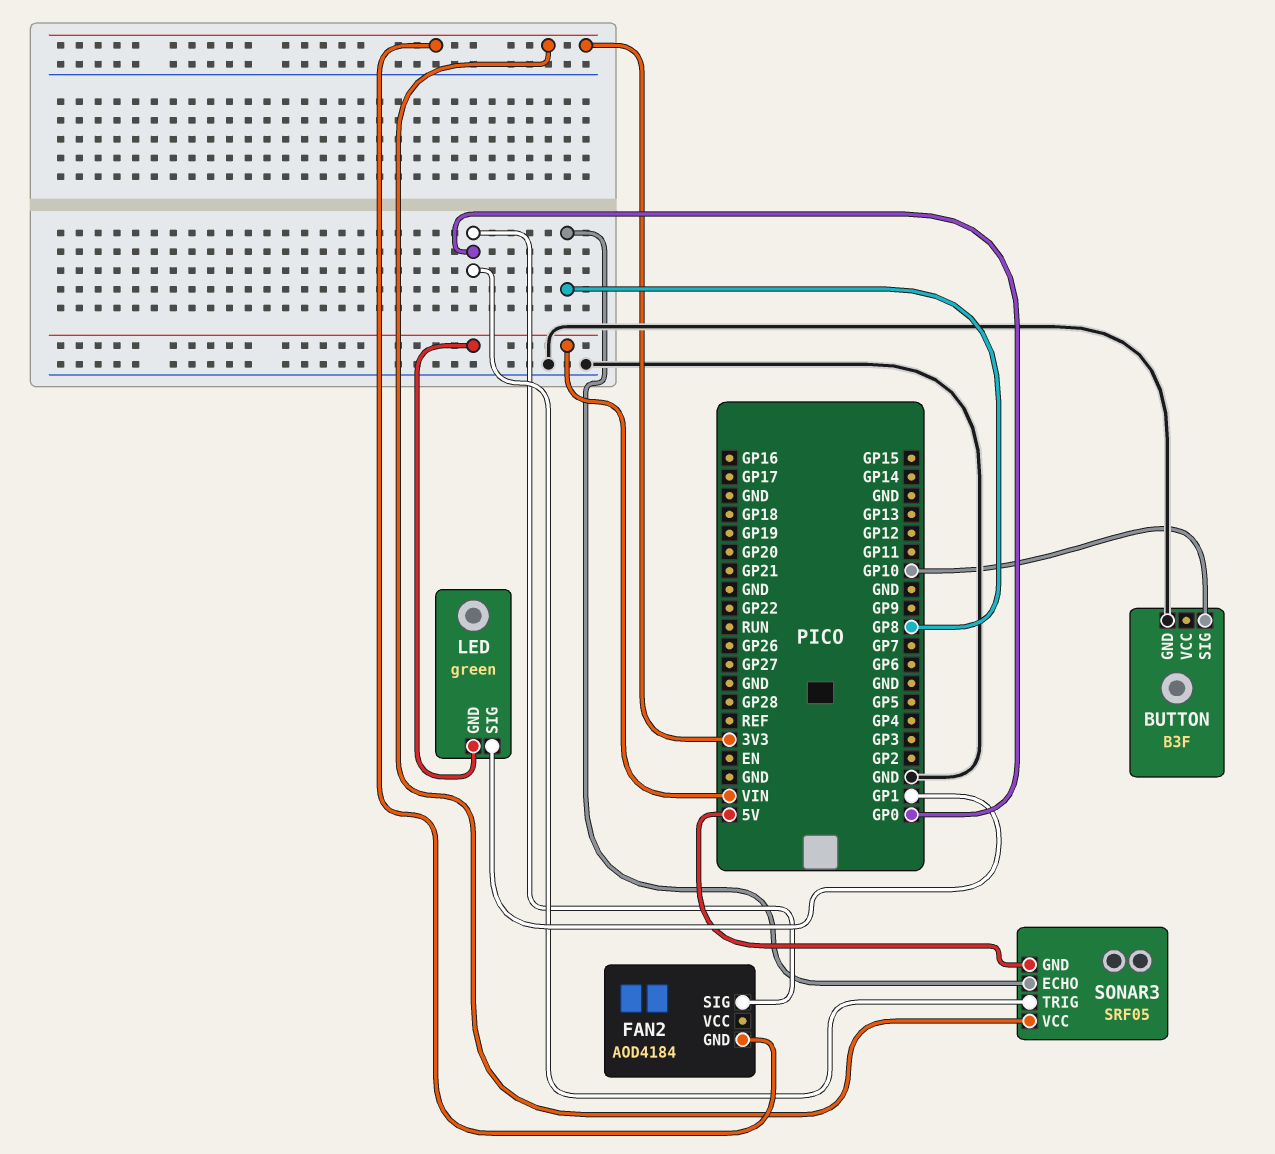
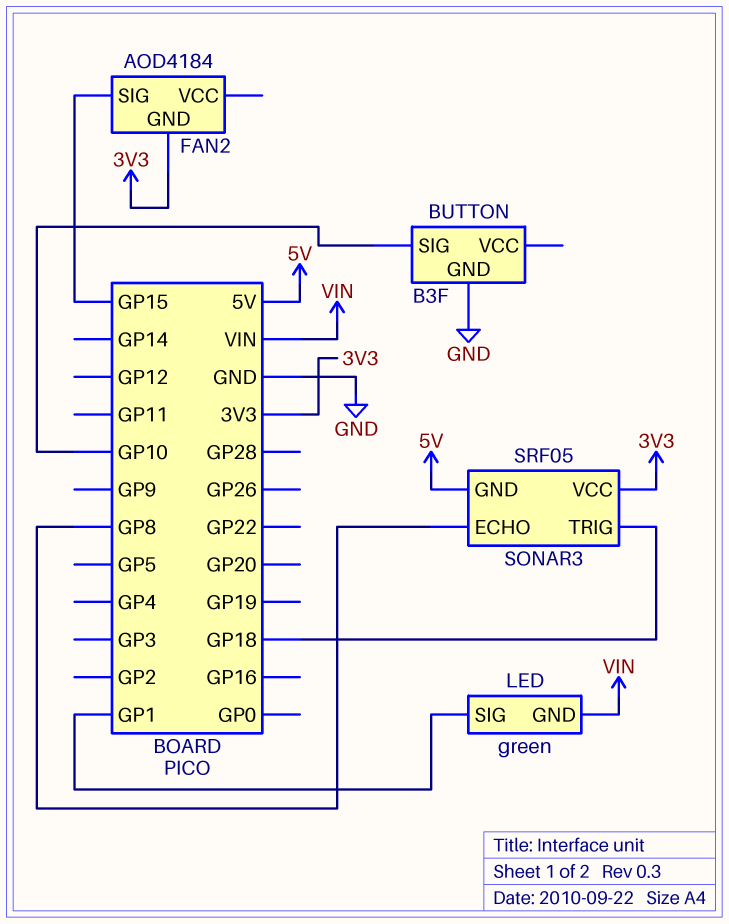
FAN2 pin SIG: GP0 -> GP15
SONAR3 pin TRIG: GP0 -> GP18

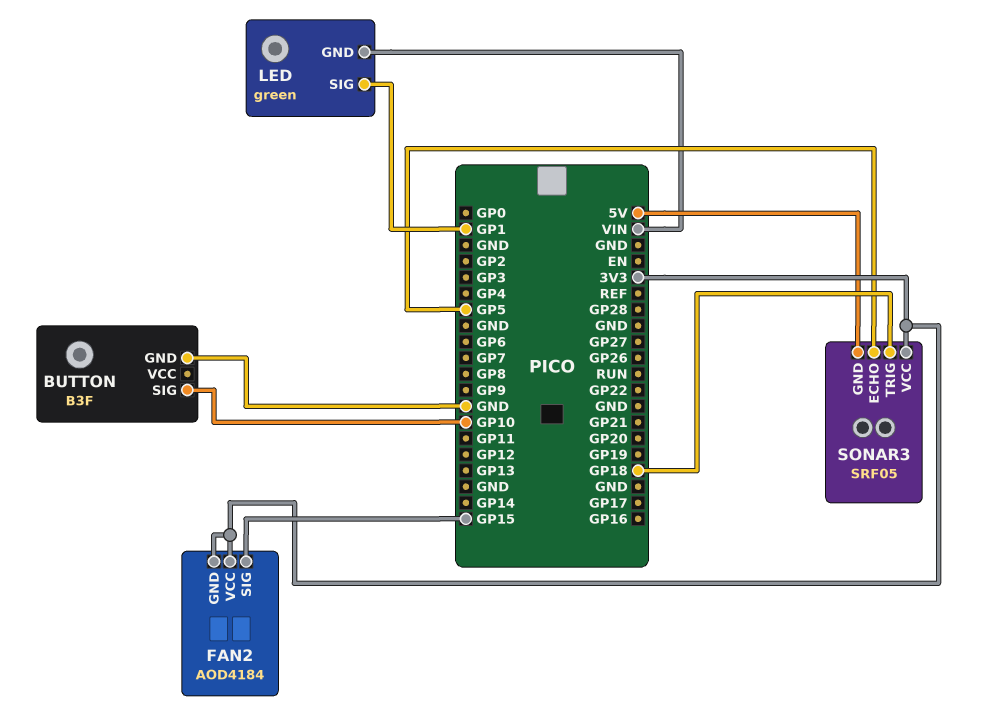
FAN2 pin VCC: none -> 3V3
SONAR3 pin ECHO: GP8 -> GP5

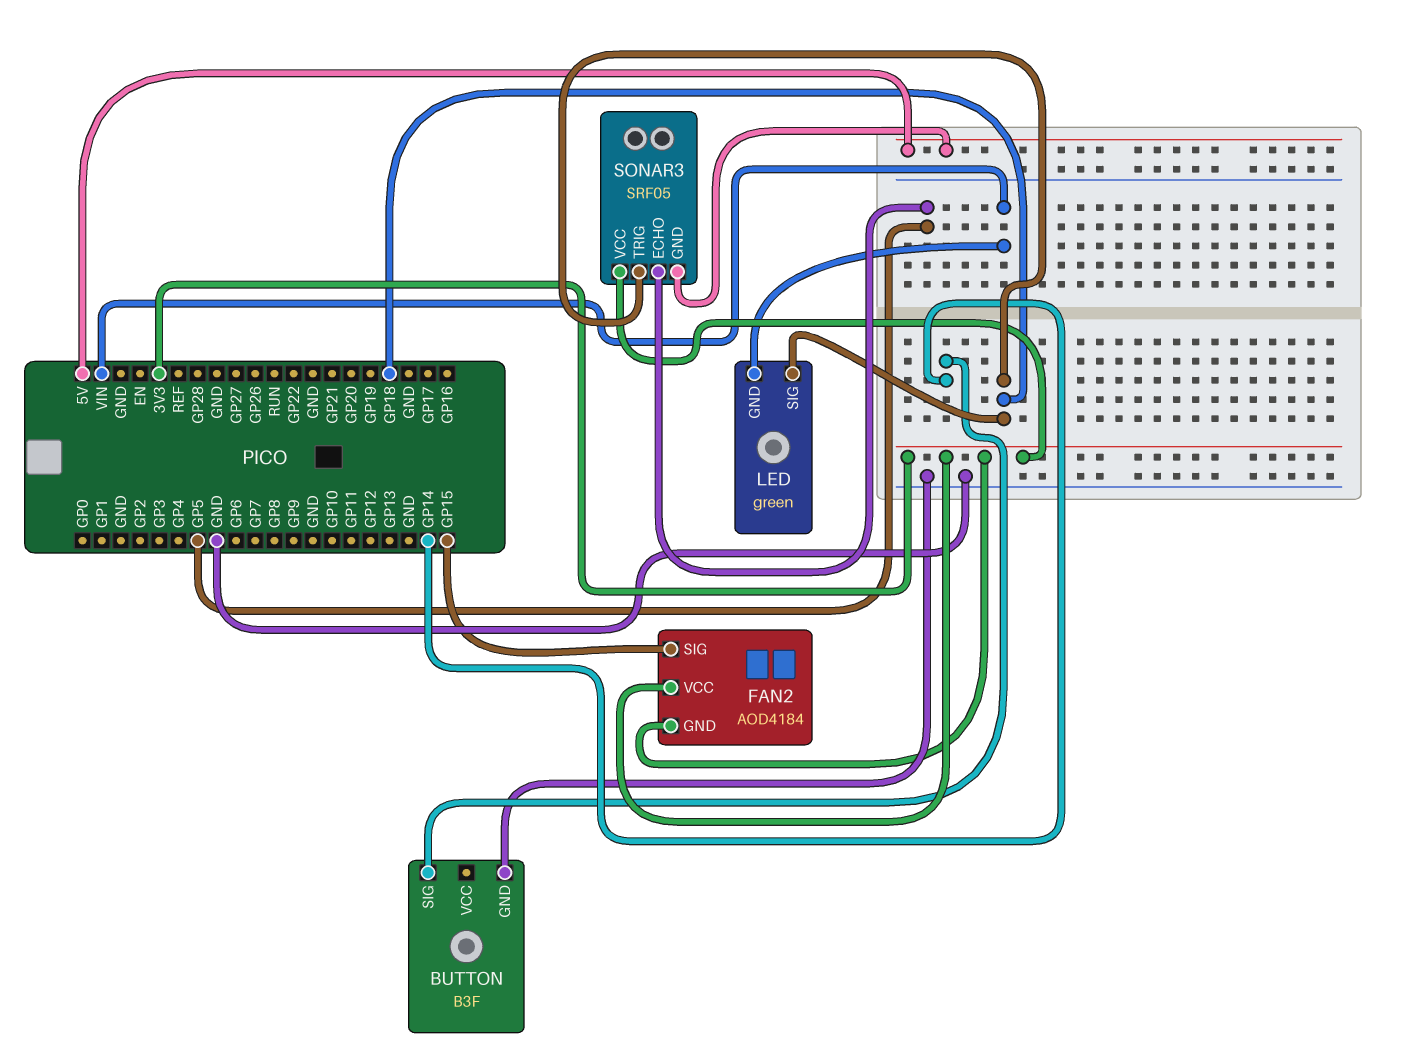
BUTTON pin SIG: GP10 -> GP14
LED pin SIG: GP1 -> GP18

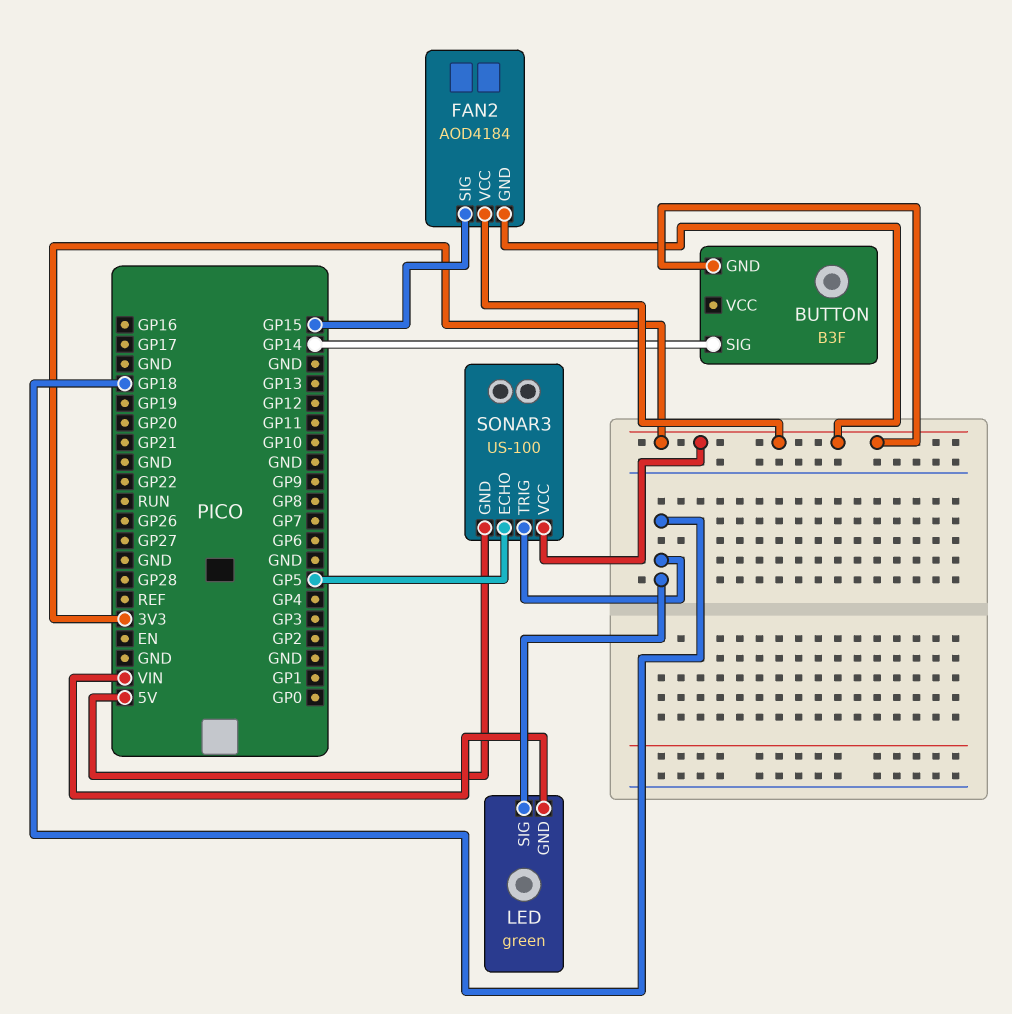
BUTTON pin GND: GND -> 3V3
SONAR3: SRF05 -> US-100

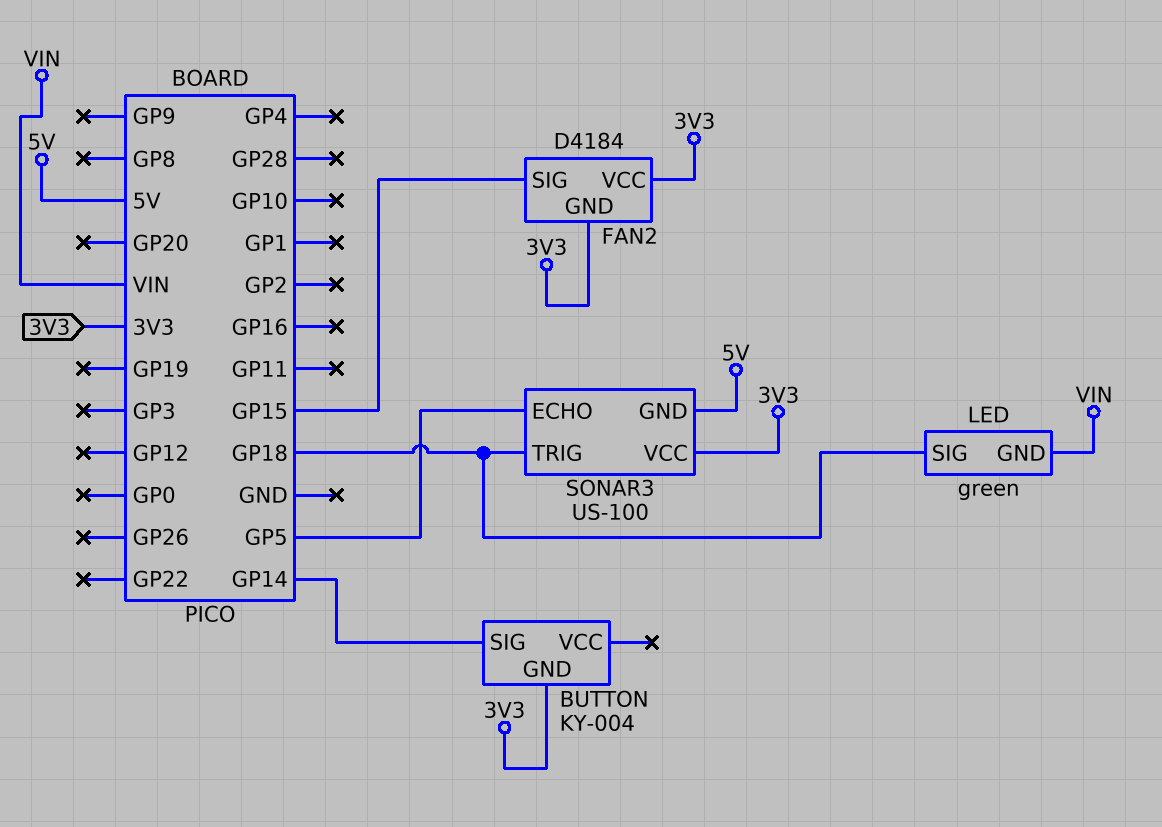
BUTTON: B3F -> KY-004
FAN2: AOD4184 -> D4184

